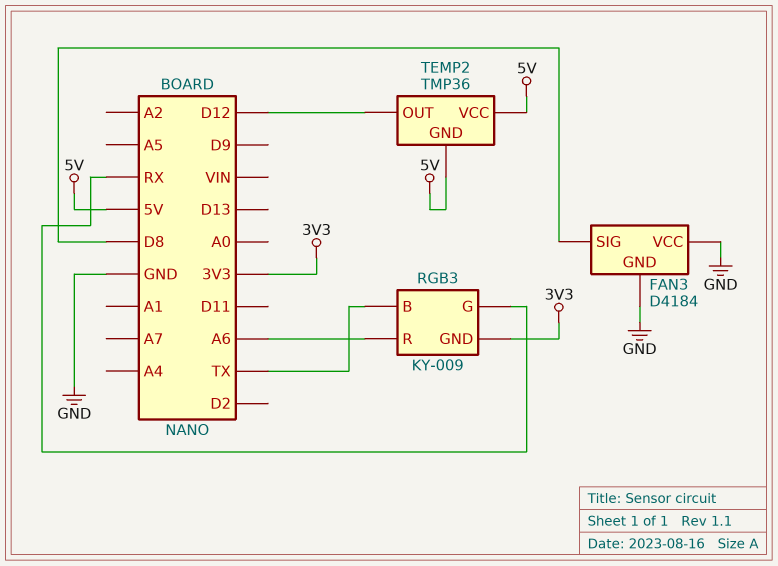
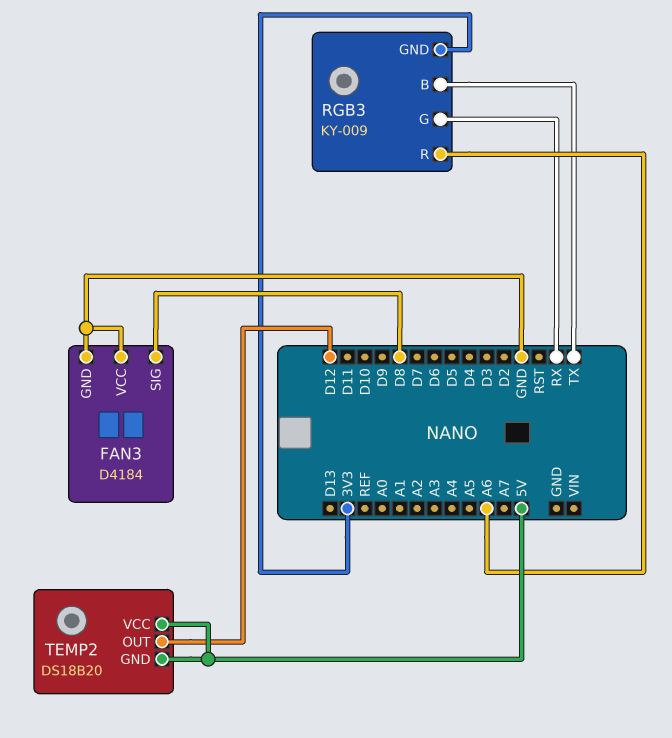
TEMP2: TMP36 -> DS18B20

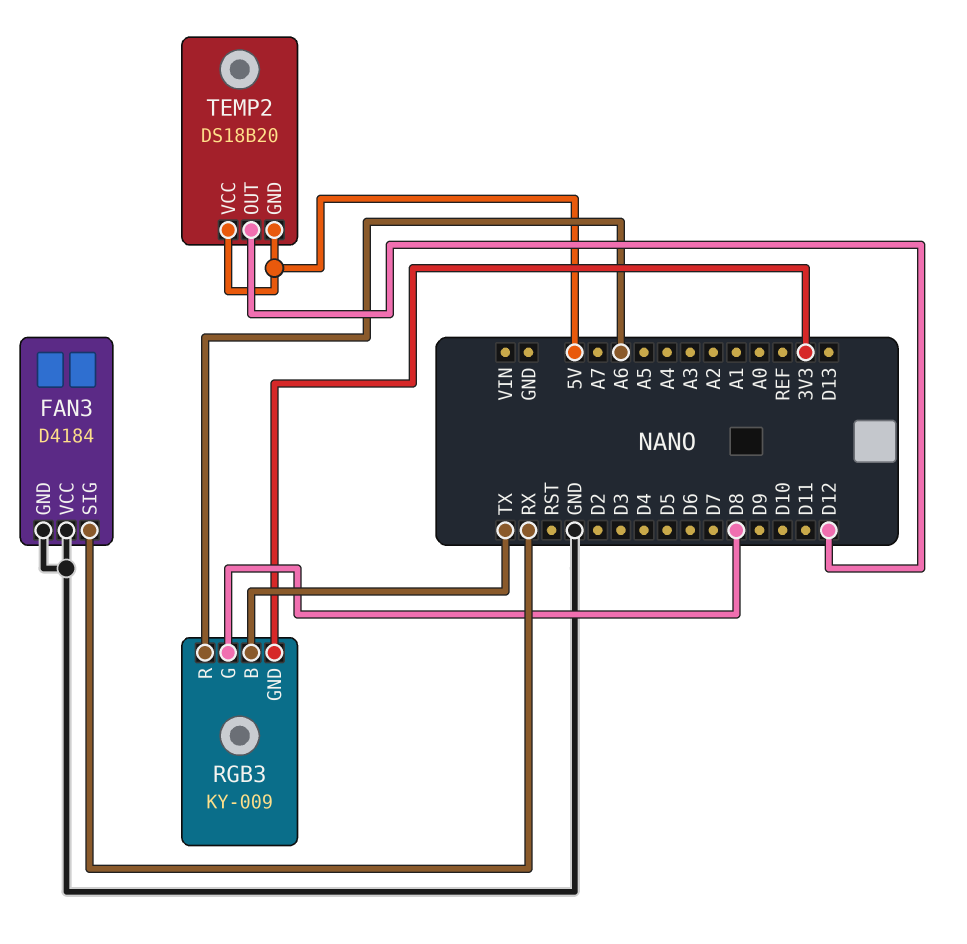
FAN3 pin SIG: D8 -> RX
RGB3 pin G: RX -> D8

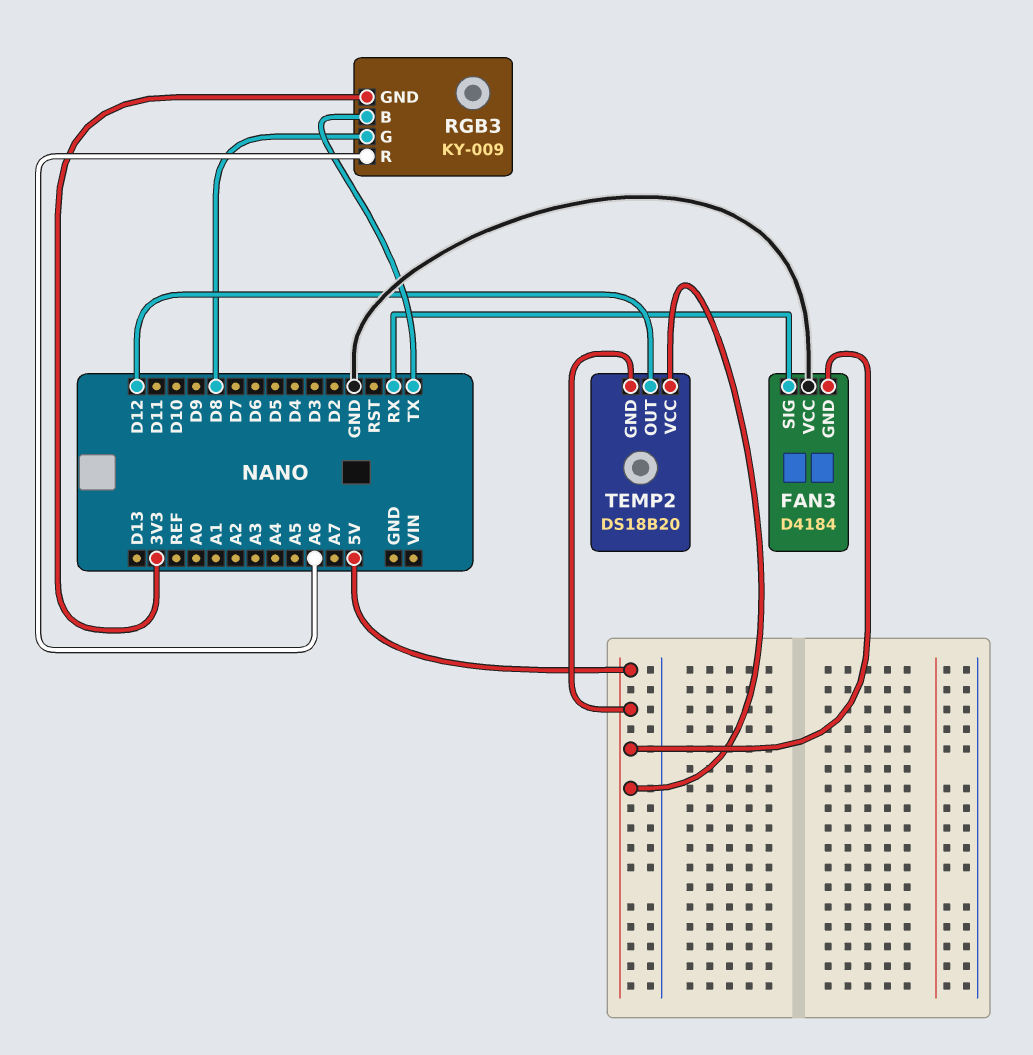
FAN3 pin GND: GND -> 5V

